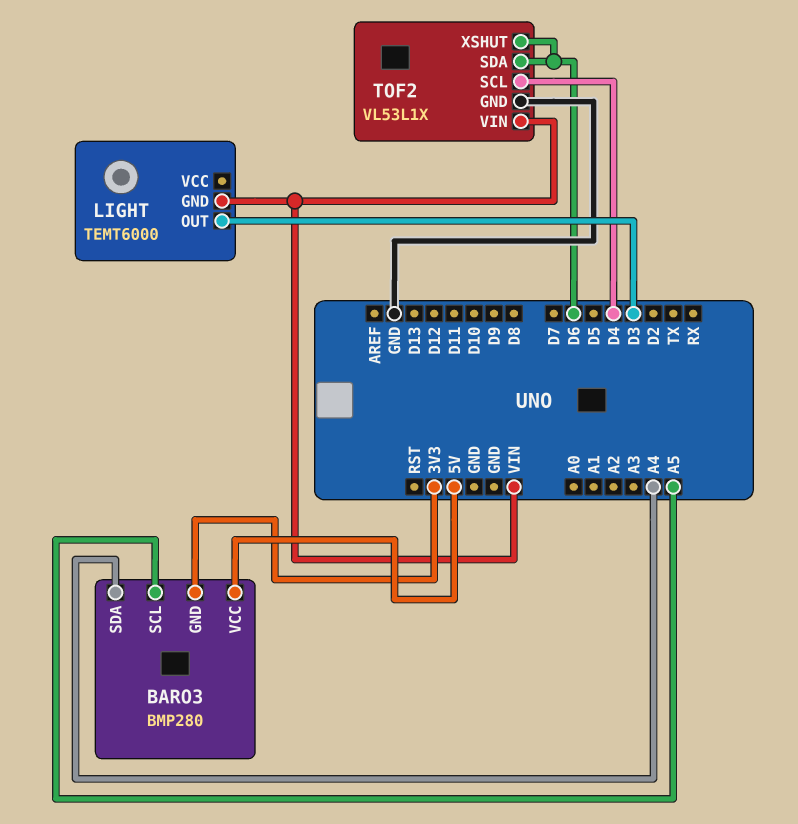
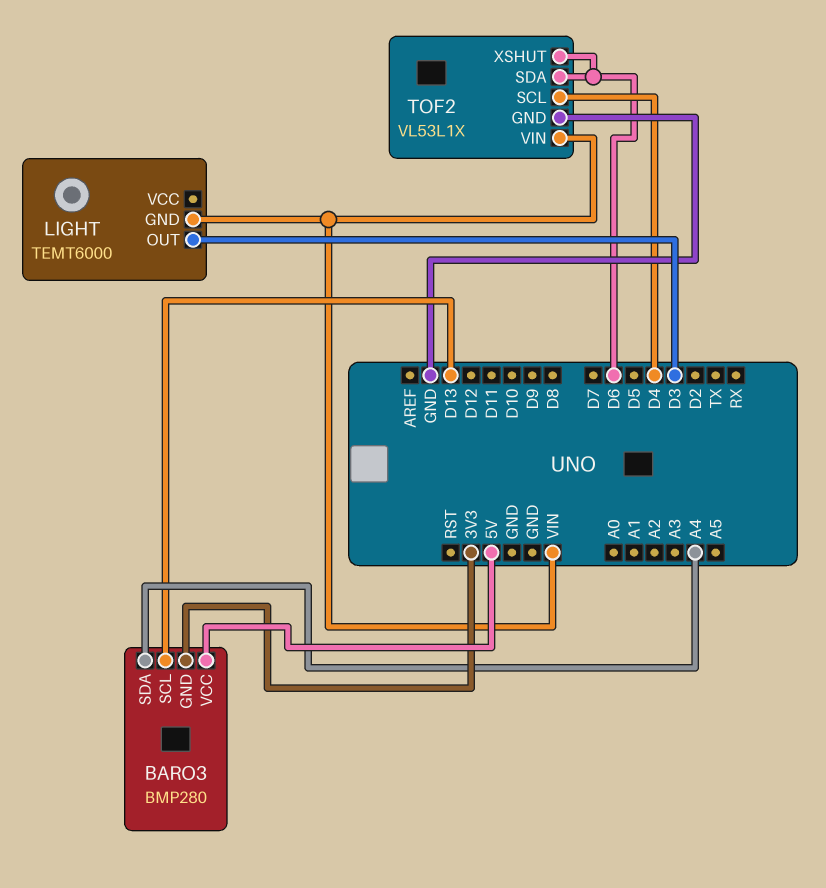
BARO3 pin SCL: A5 -> D13

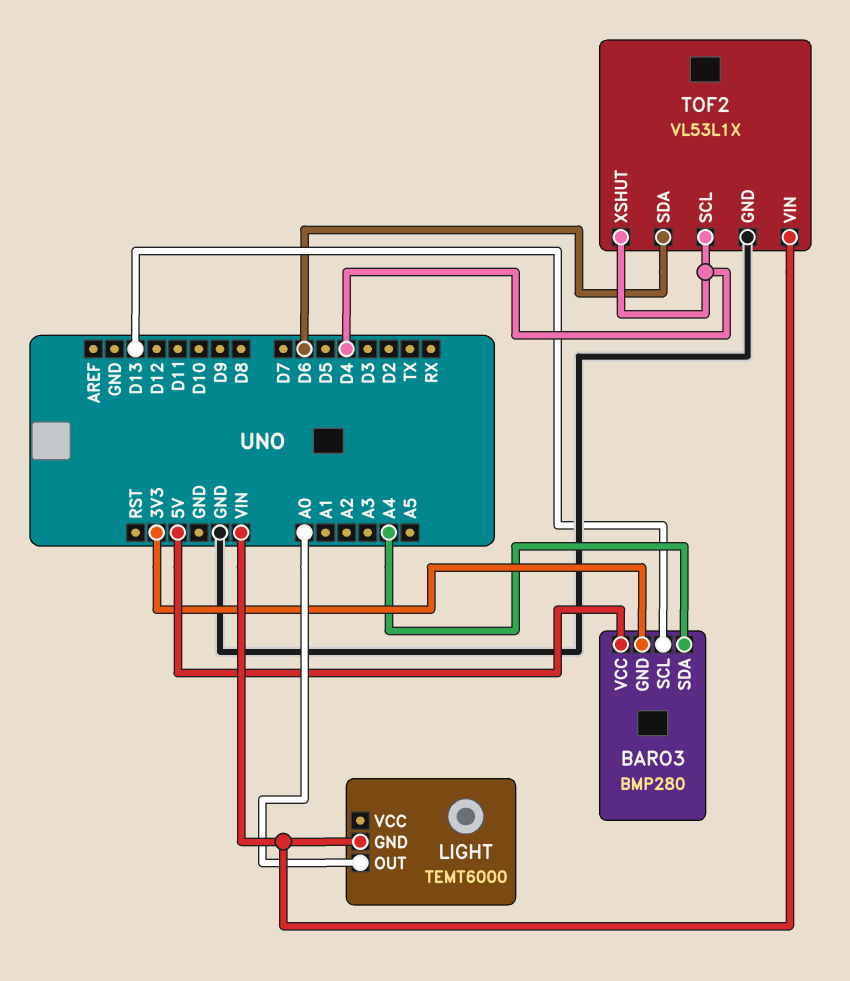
LIGHT pin OUT: D3 -> A0
TOF2 pin XSHUT: D6 -> D4

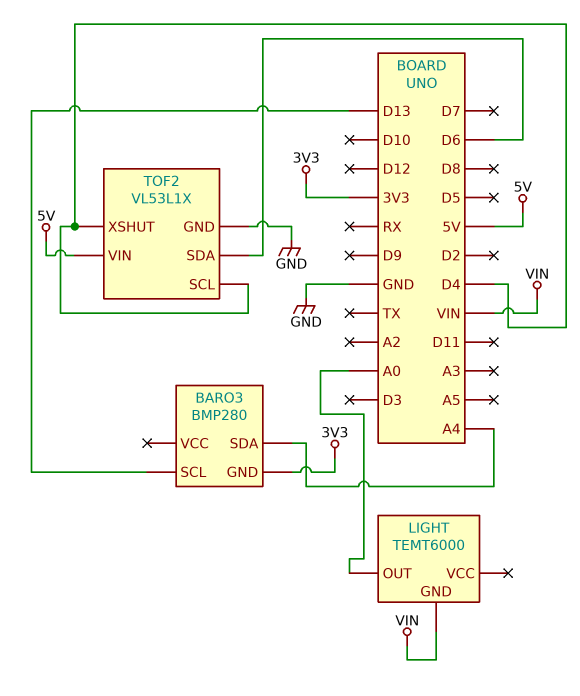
BARO3 pin VCC: 5V -> none
TOF2 pin VIN: VIN -> 5V

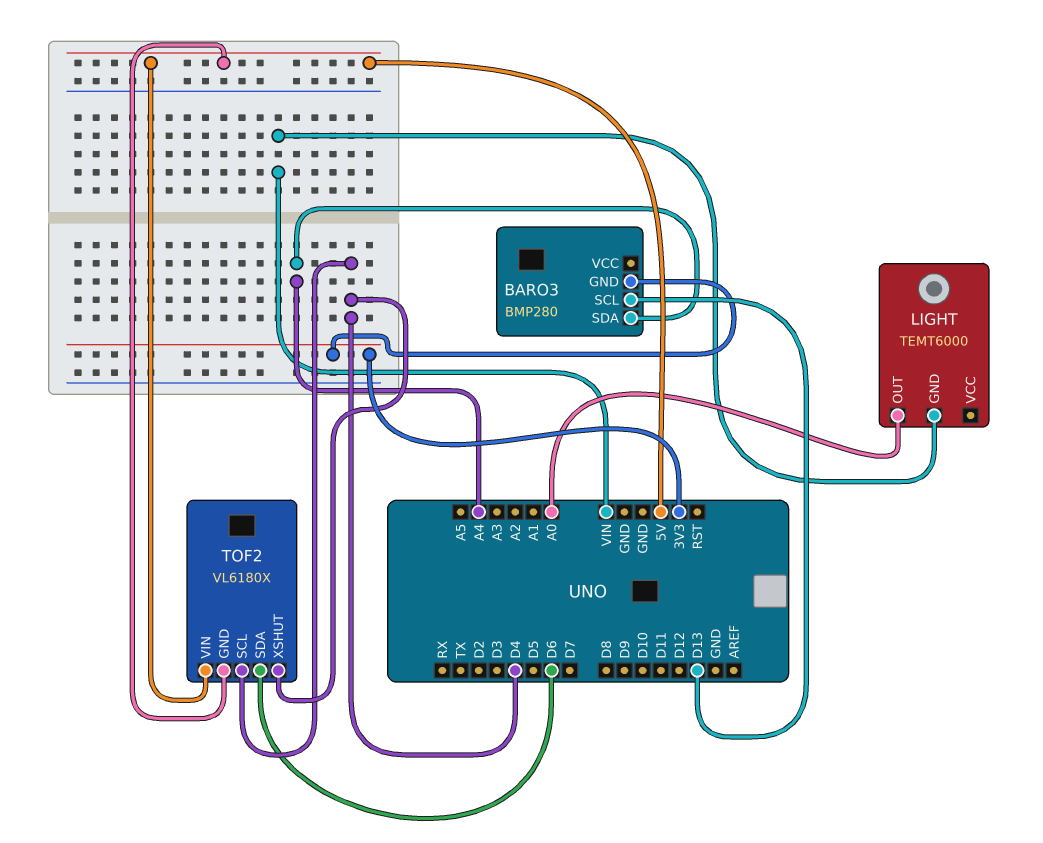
TOF2: VL53L1X -> VL6180X
TOF2 pin GND: GND -> 5V

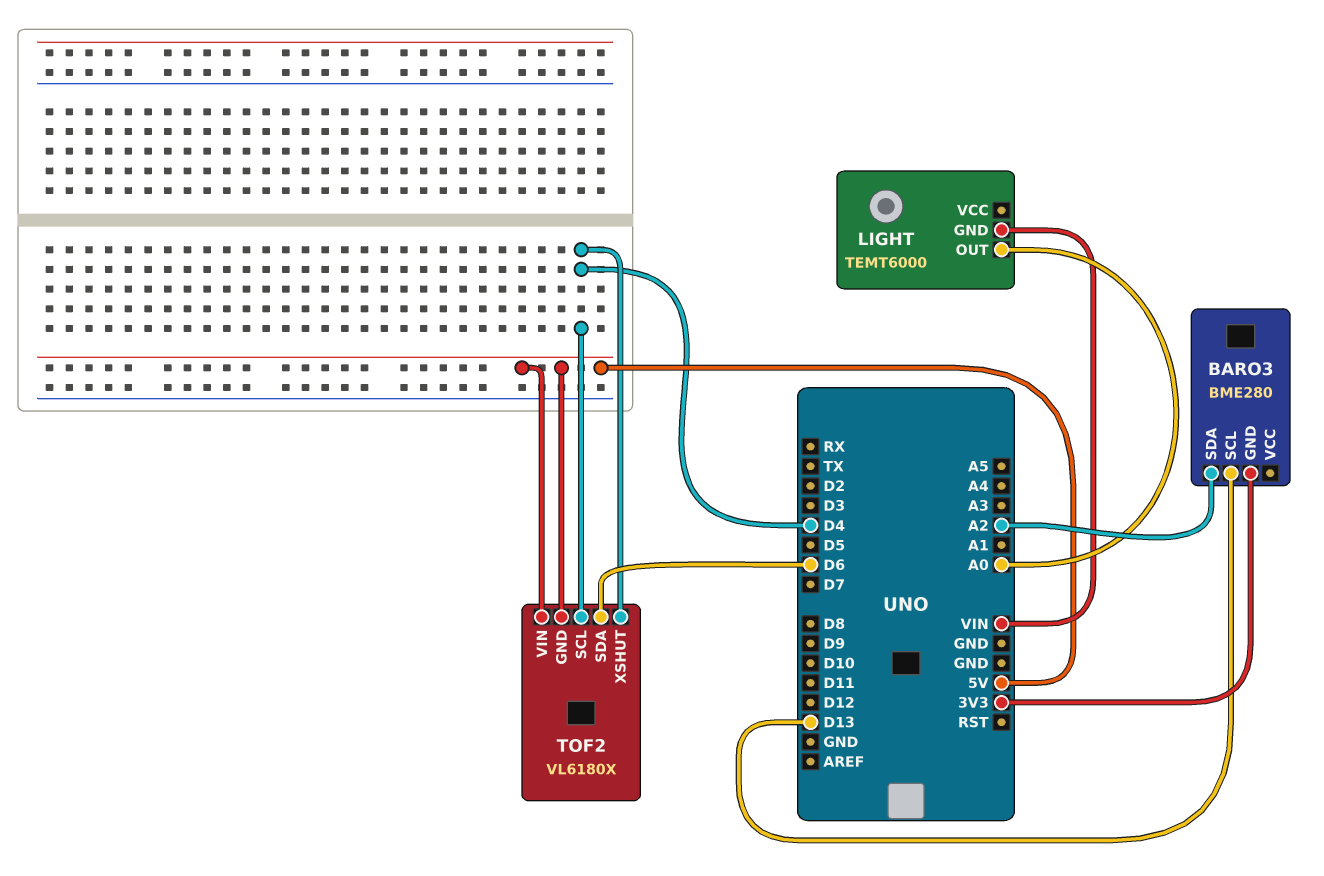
BARO3: BMP280 -> BME280
BARO3 pin SDA: A4 -> A2

